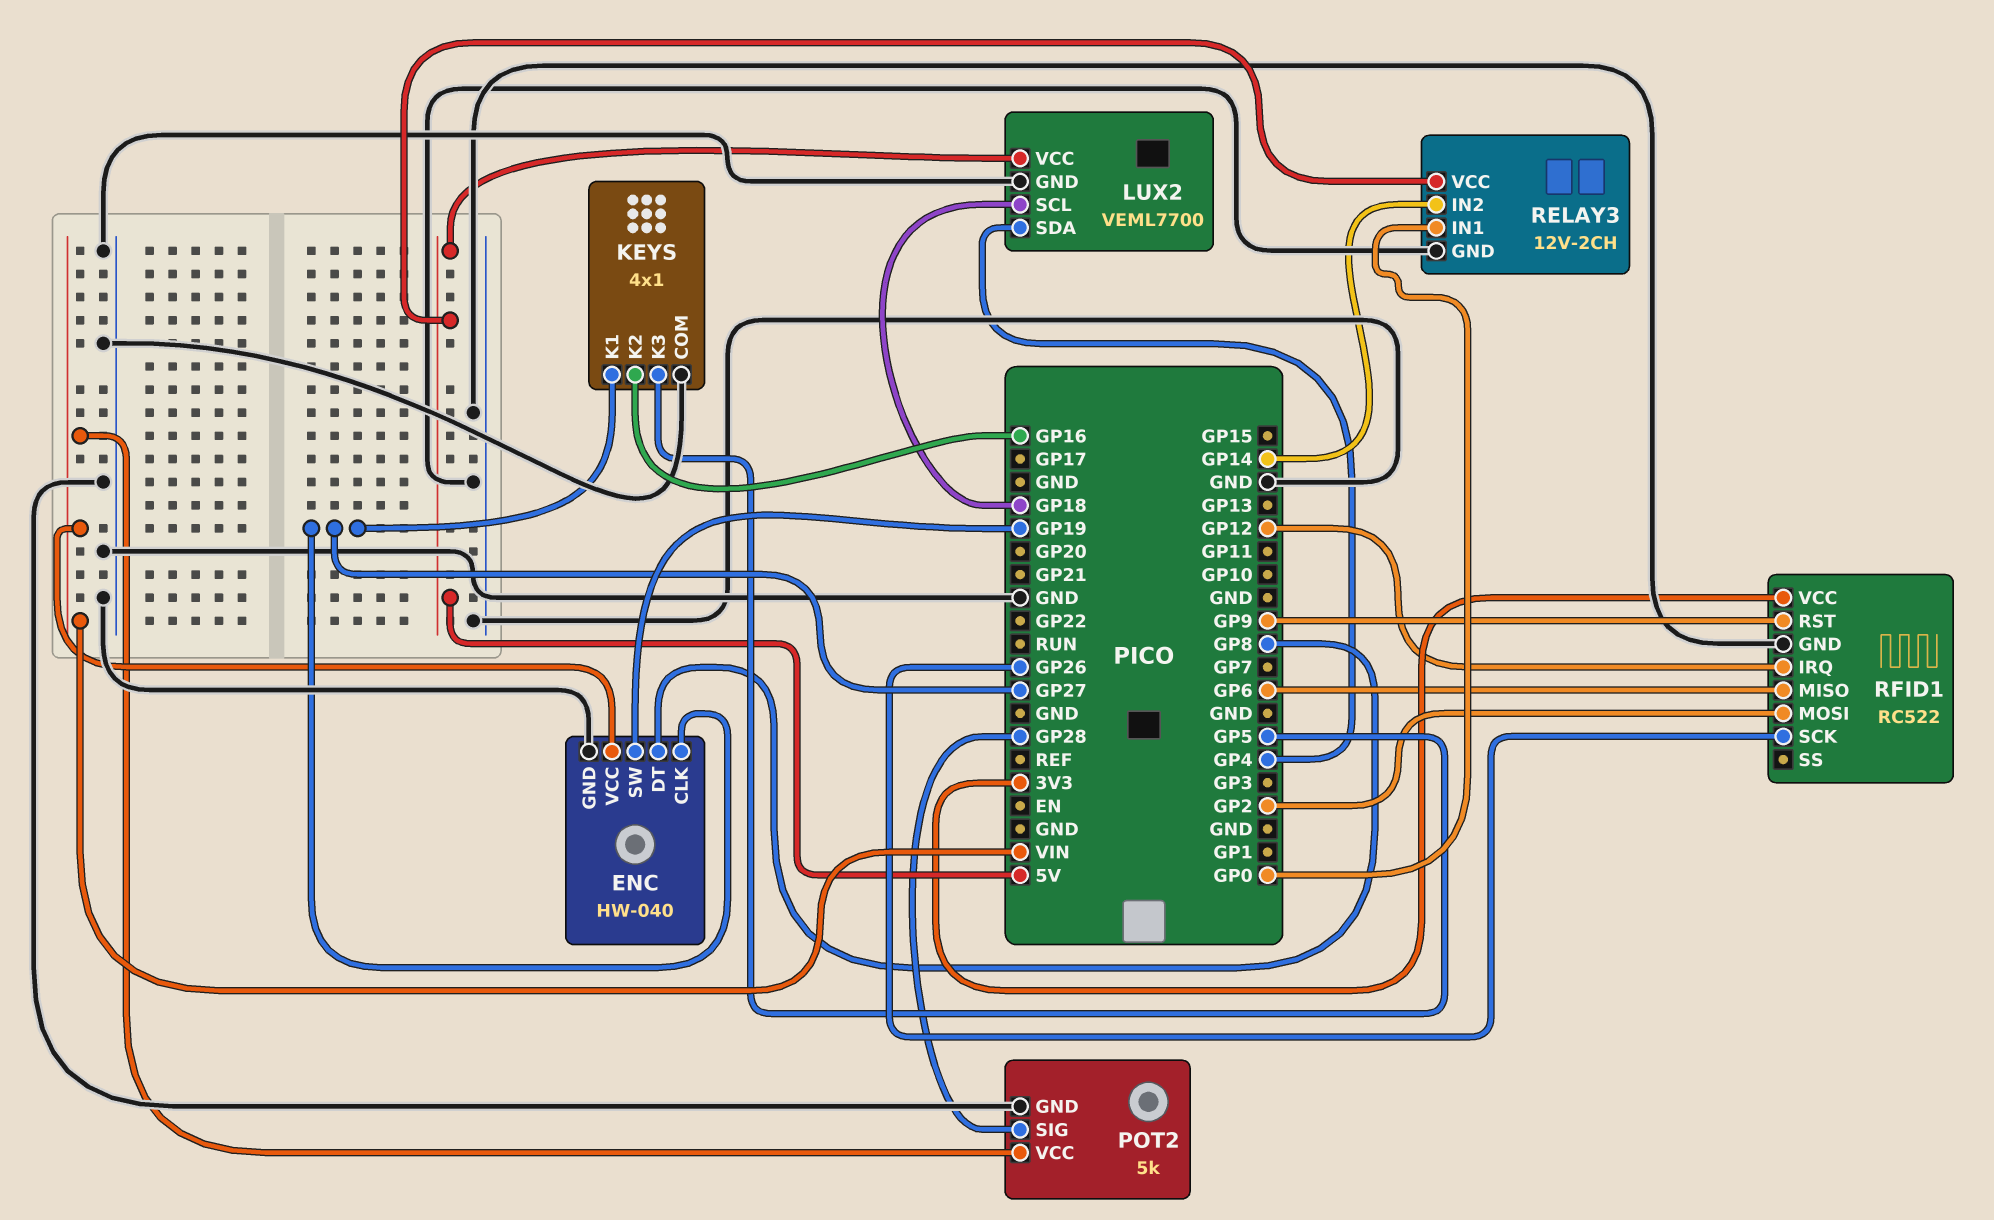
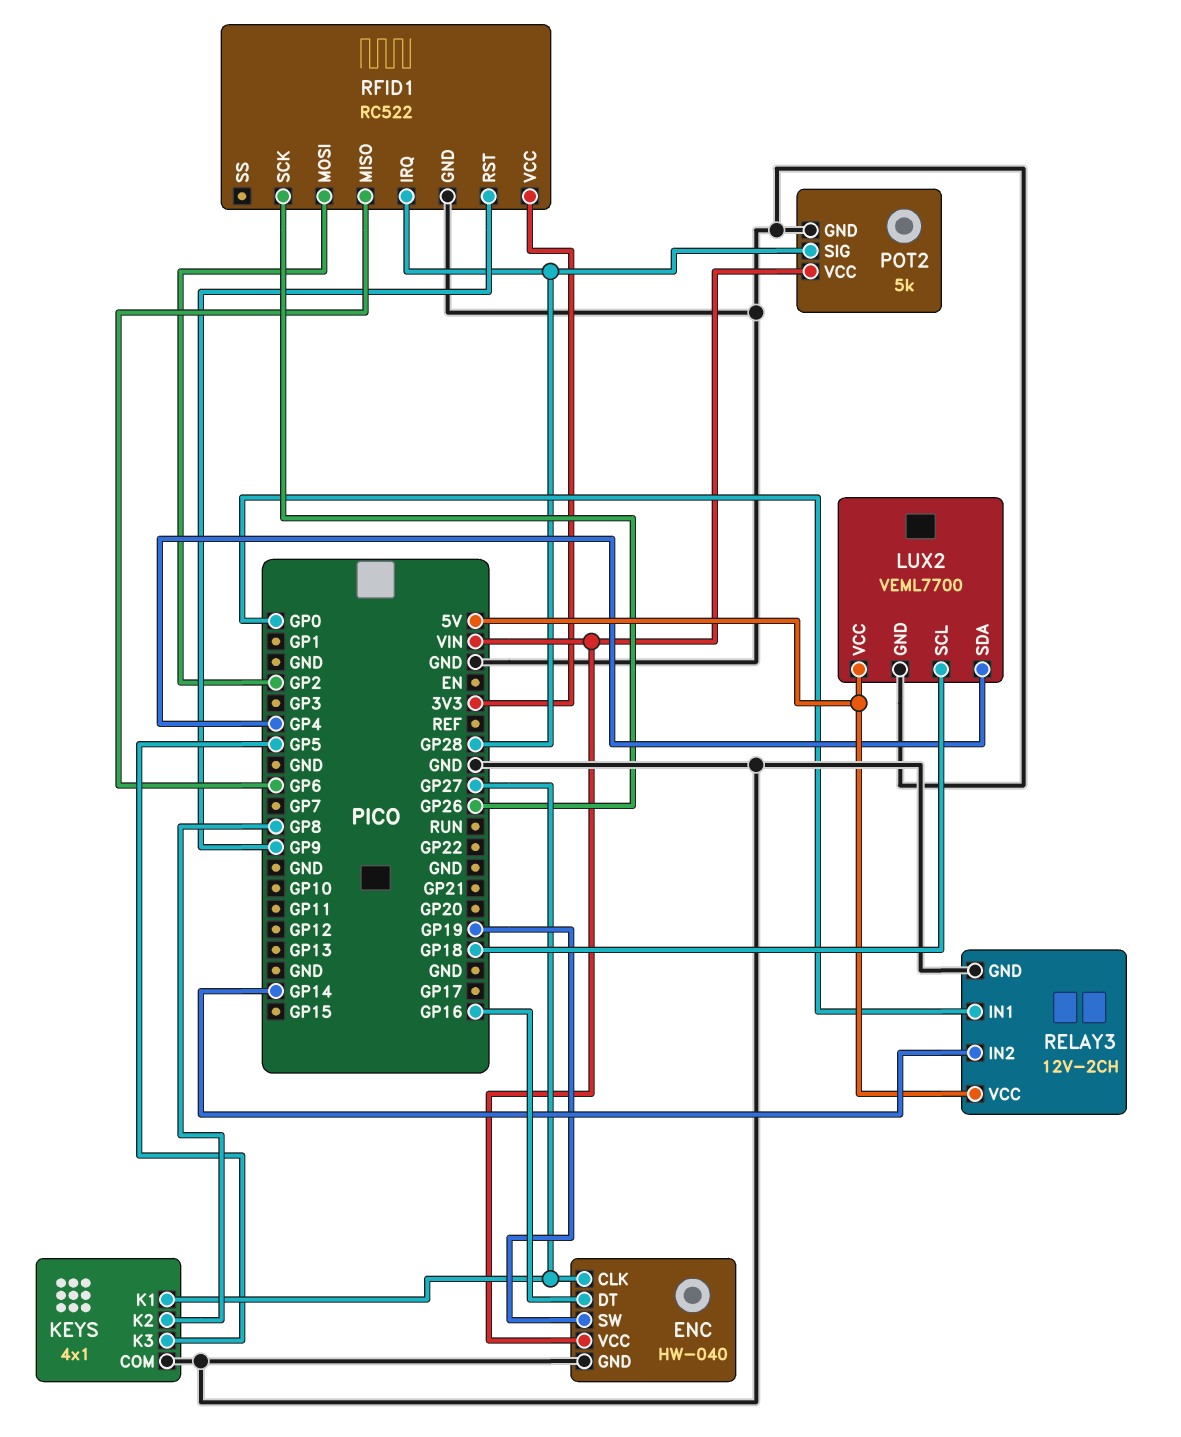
ENC pin DT: GP8 -> GP16
KEYS pin K2: GP16 -> GP8
RFID1 pin IRQ: GP12 -> GP28

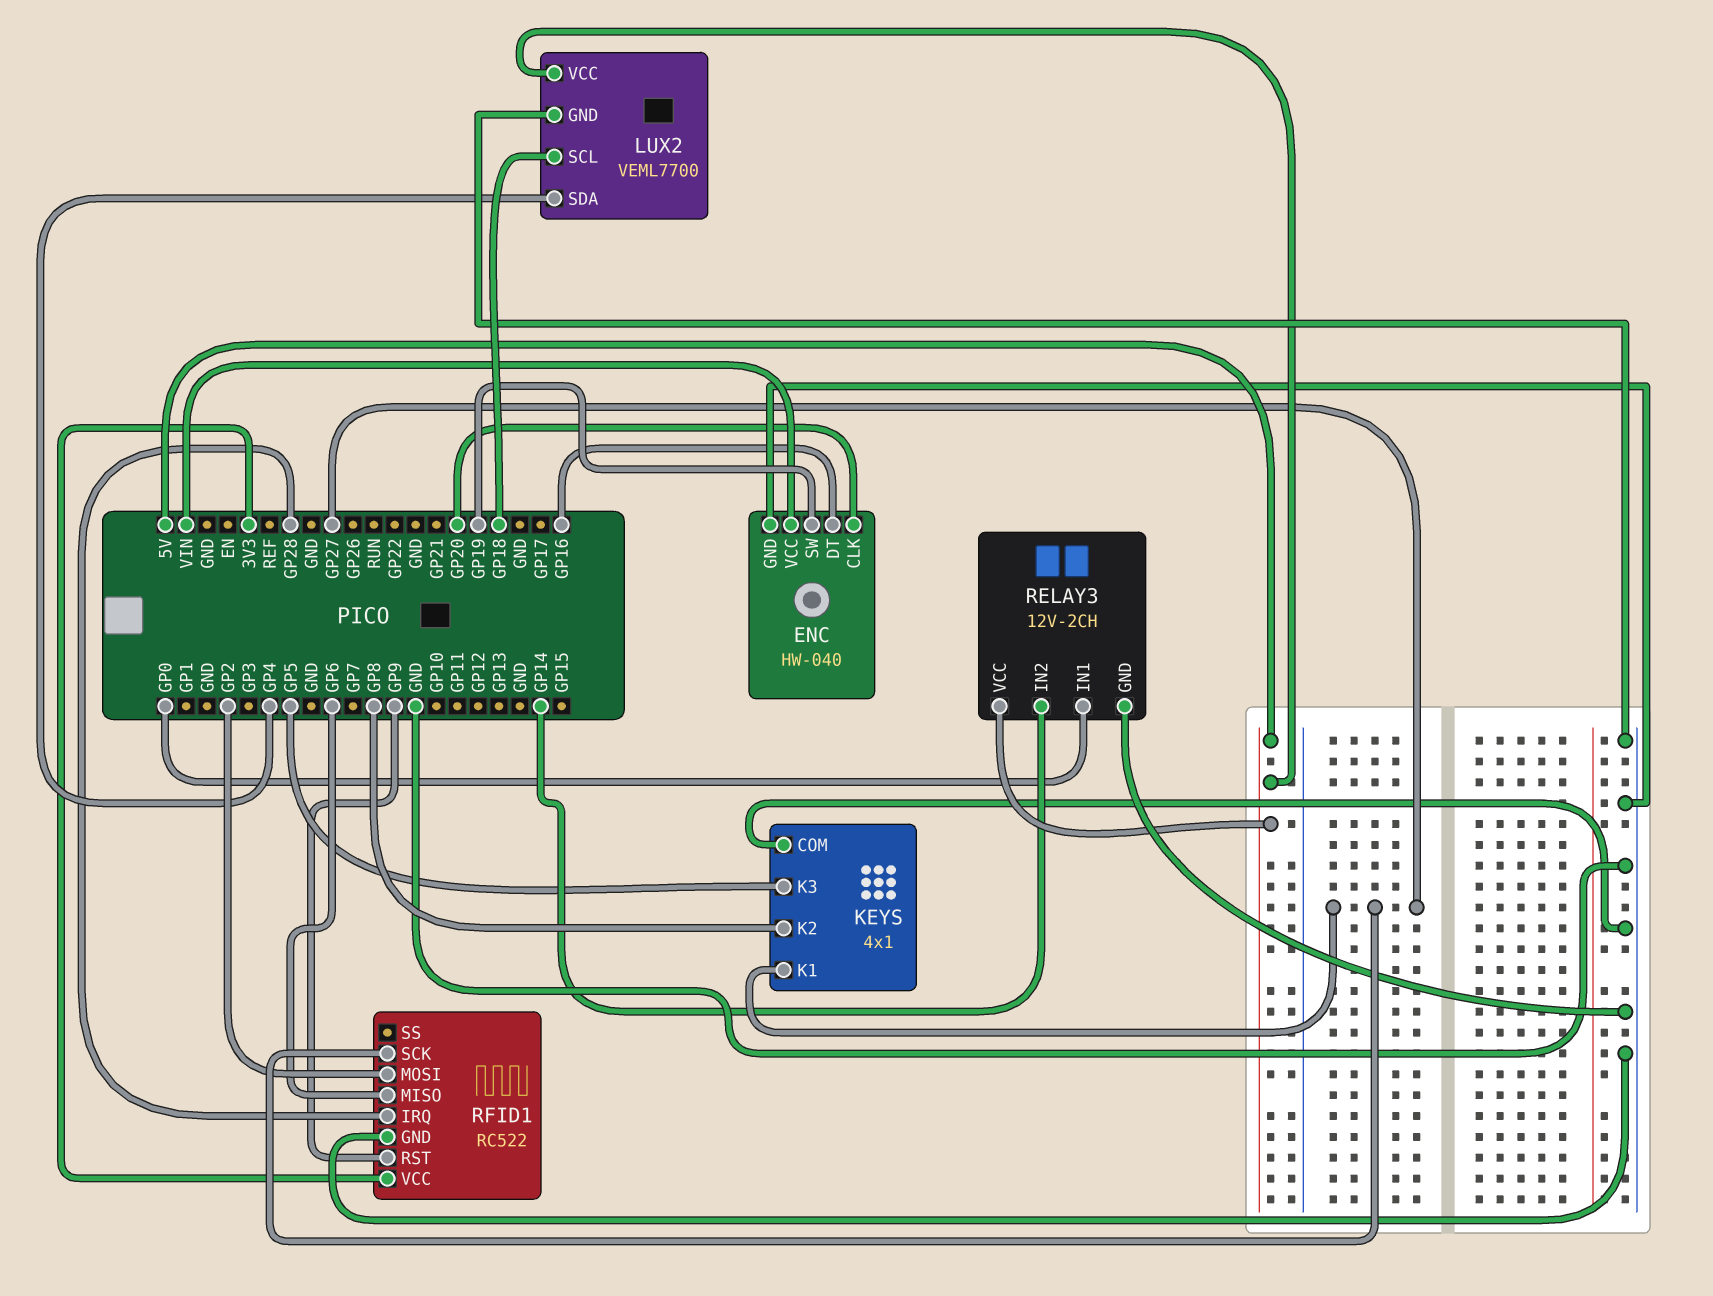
ENC pin CLK: GP27 -> GP20
POT2: 5k -> none
POT2 pin GND: GND -> none
POT2 pin SIG: GP28 -> none
POT2 pin VCC: VIN -> none
RFID1 pin SCK: GP26 -> GP27

